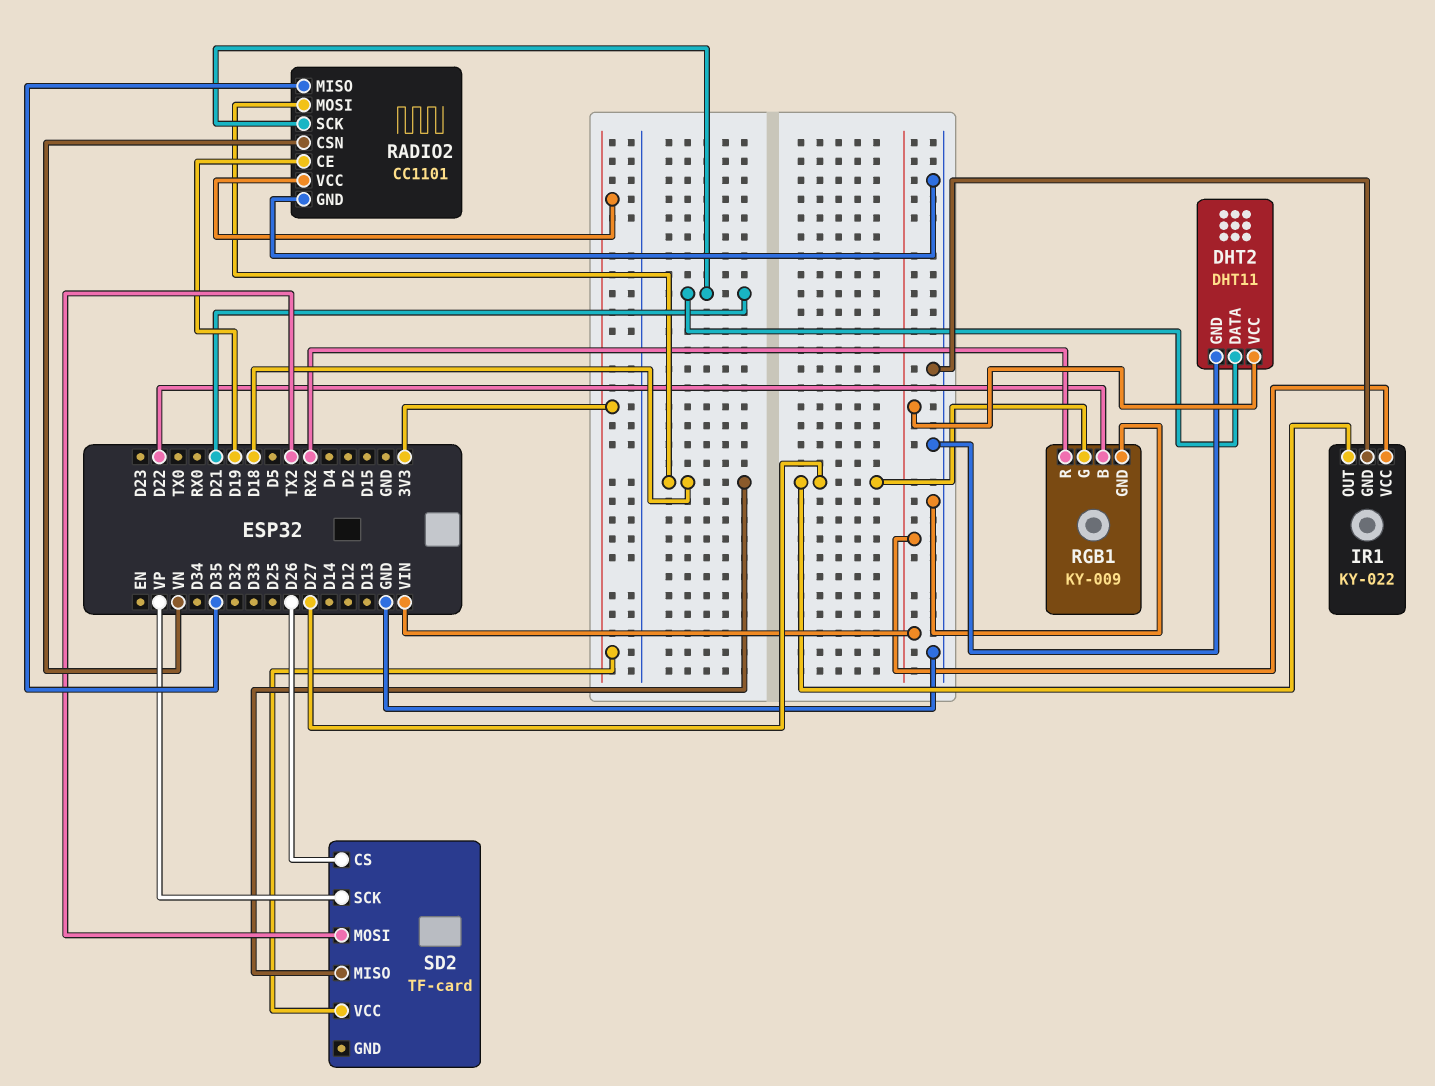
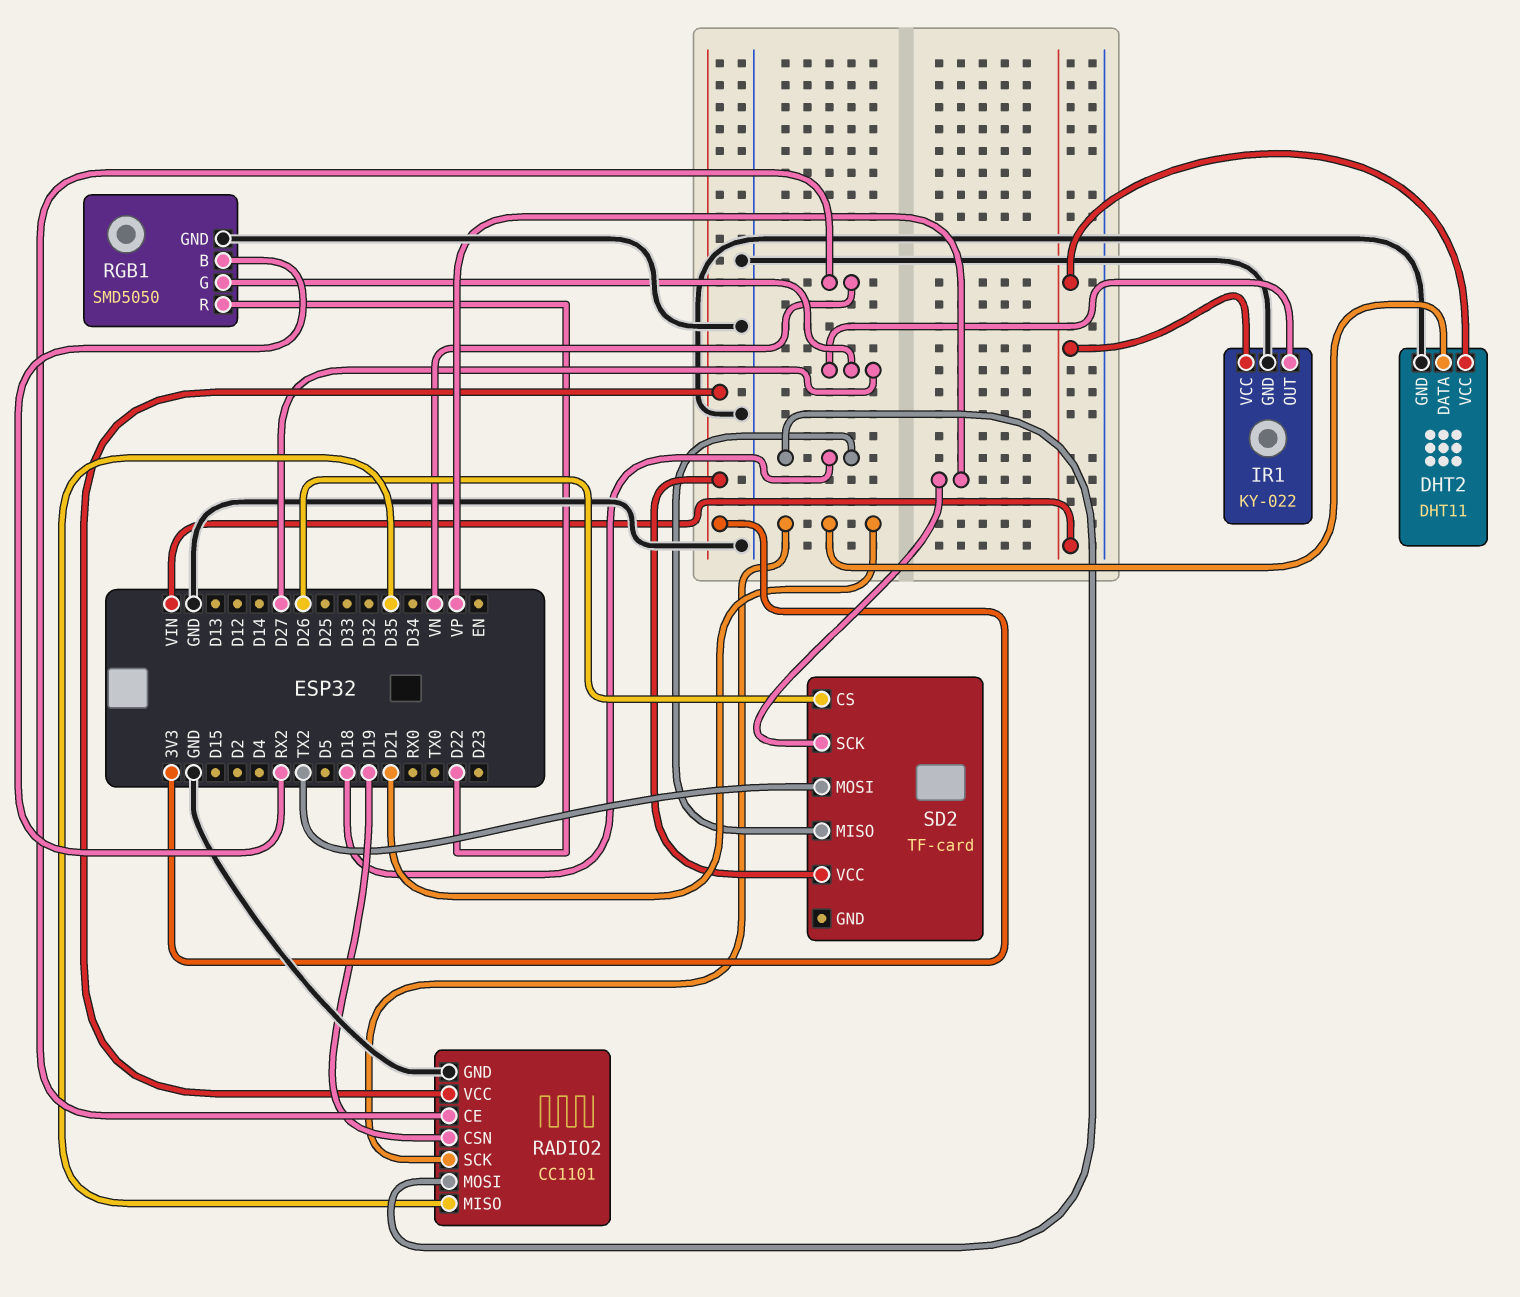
RADIO2 pin CE: D19 -> VN
RADIO2 pin CSN: VN -> D19
RGB1: KY-009 -> SMD5050
RGB1 pin B: D22 -> RX2
RGB1 pin R: RX2 -> D22

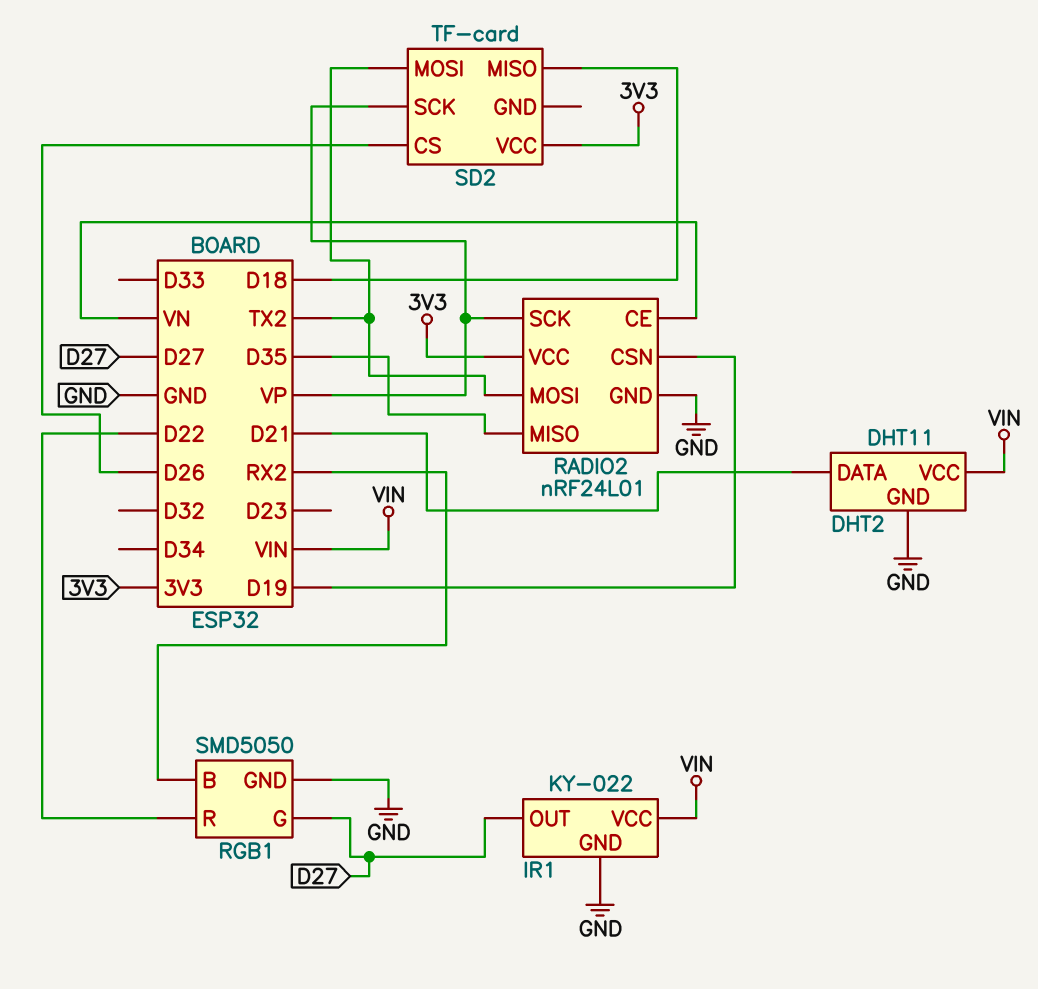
RADIO2: CC1101 -> nRF24L01
RADIO2 pin MOSI: D18 -> TX2
RADIO2 pin SCK: D21 -> VP

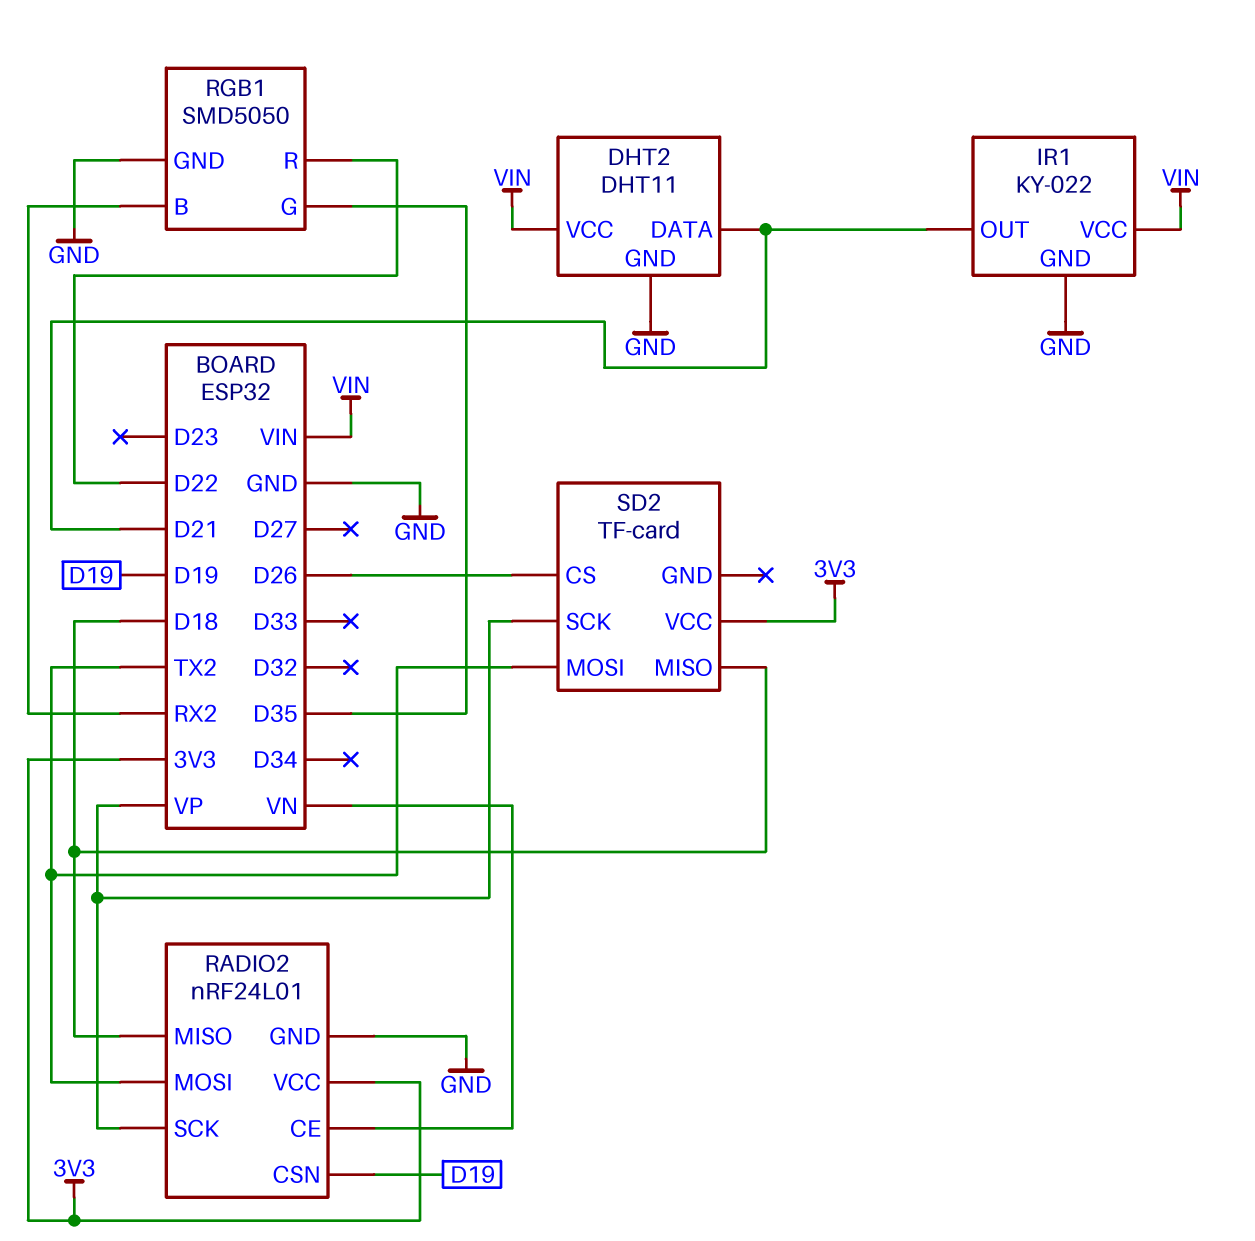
IR1 pin OUT: D27 -> D21
RADIO2 pin MISO: D35 -> D18
RGB1 pin G: D27 -> D35

